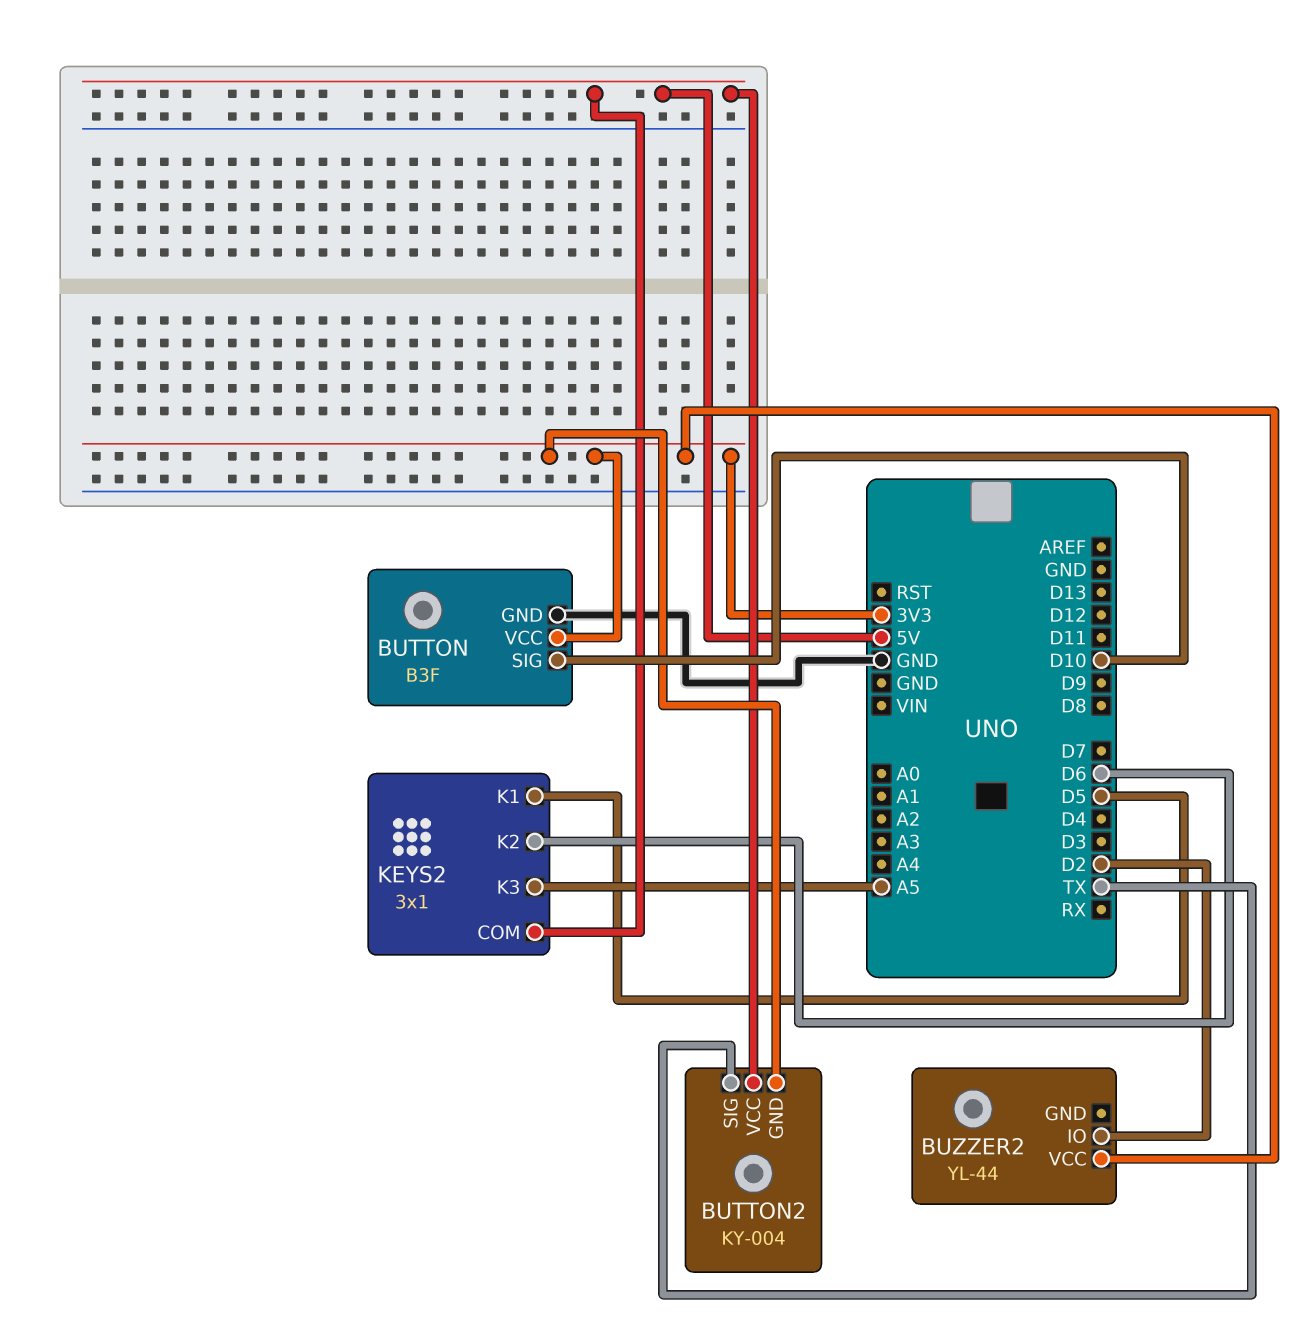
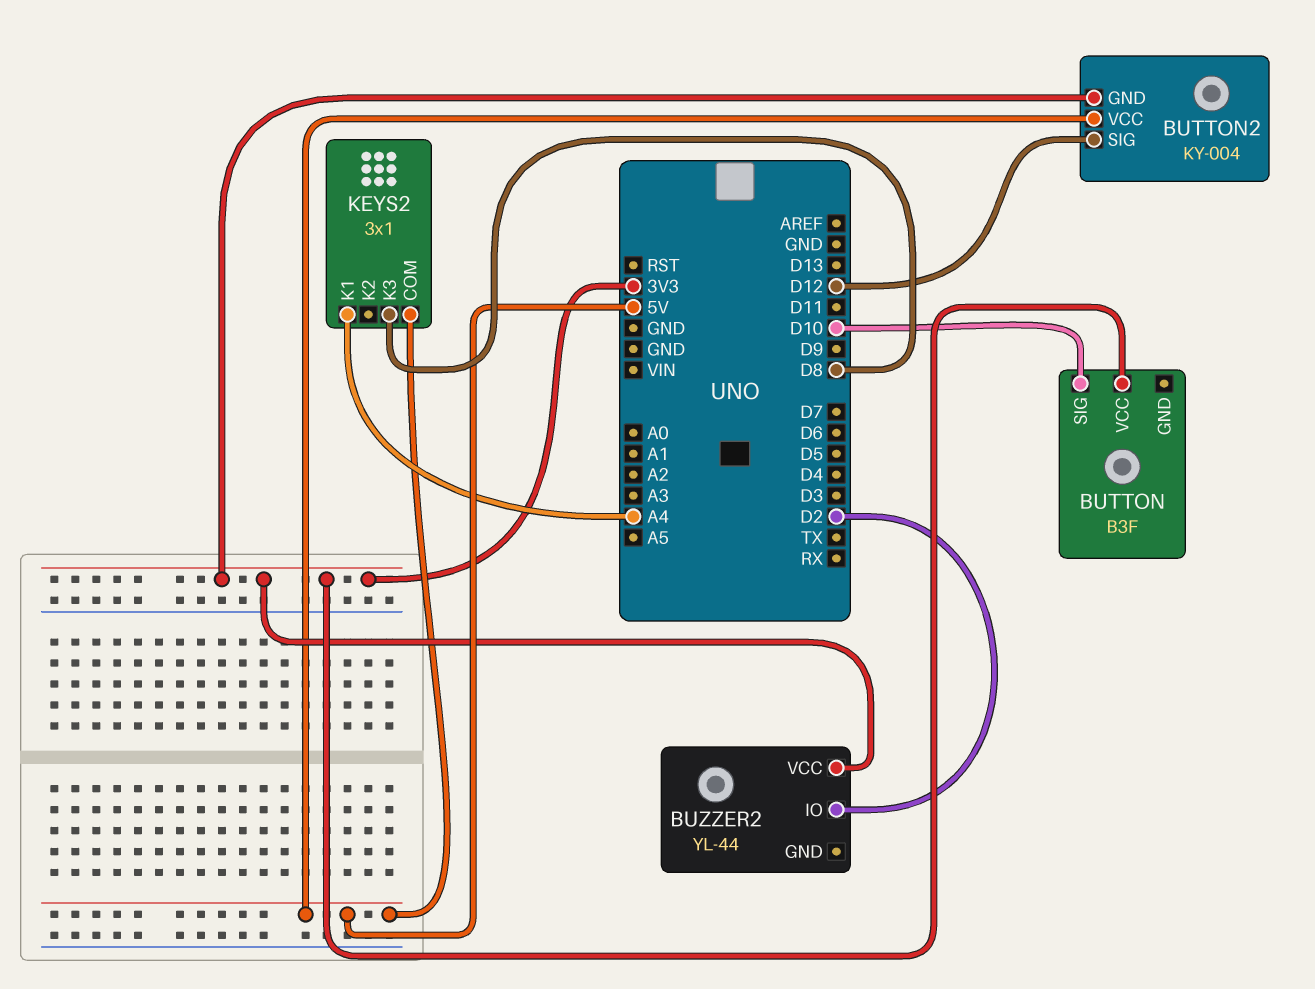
BUTTON pin GND: GND -> none
BUTTON2 pin SIG: TX -> D12
KEYS2 pin K1: D5 -> A4
KEYS2 pin K2: D6 -> none
KEYS2 pin K3: A5 -> D8

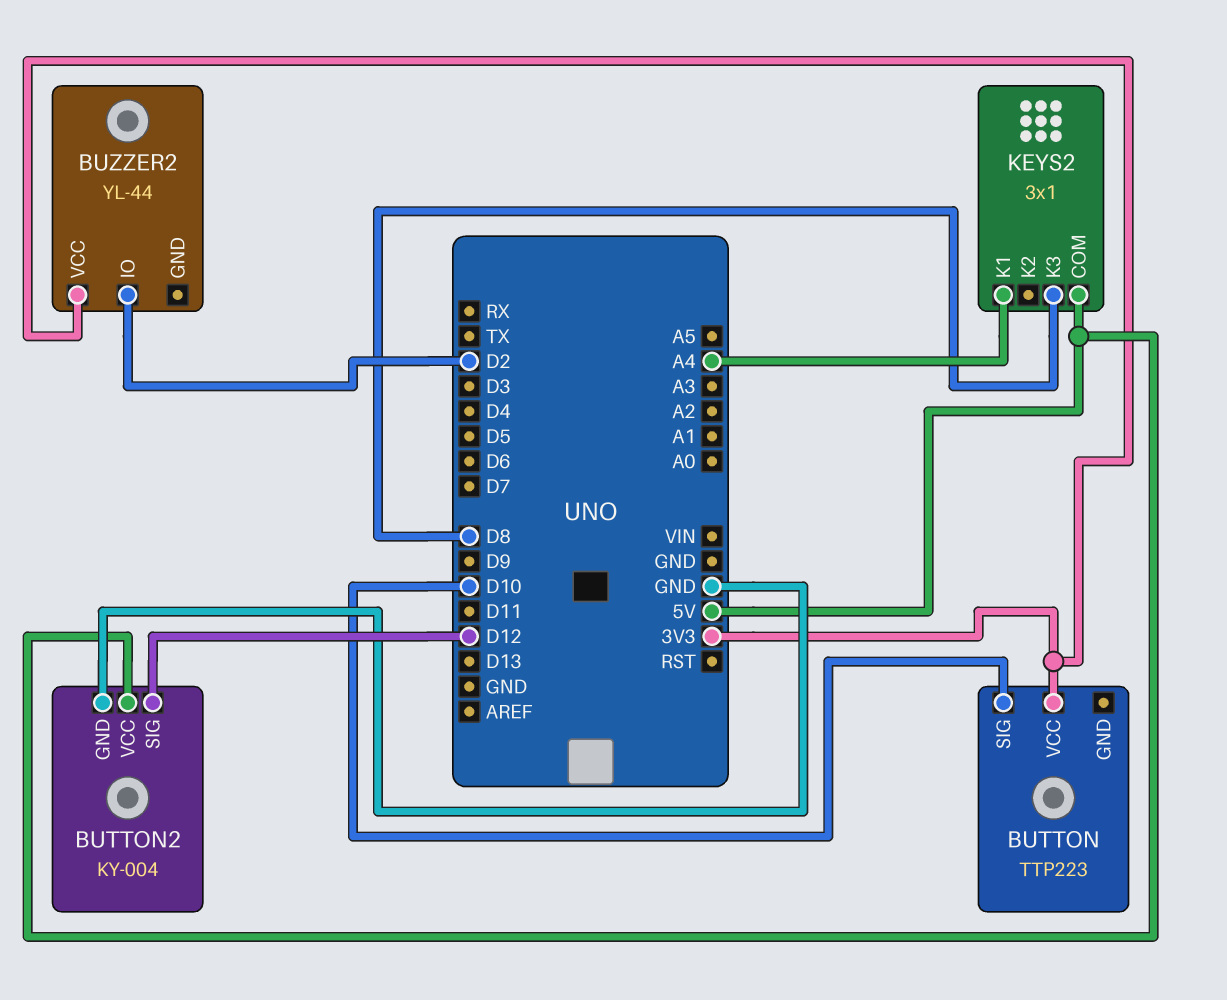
BUTTON: B3F -> TTP223
BUTTON2 pin GND: 3V3 -> GND

